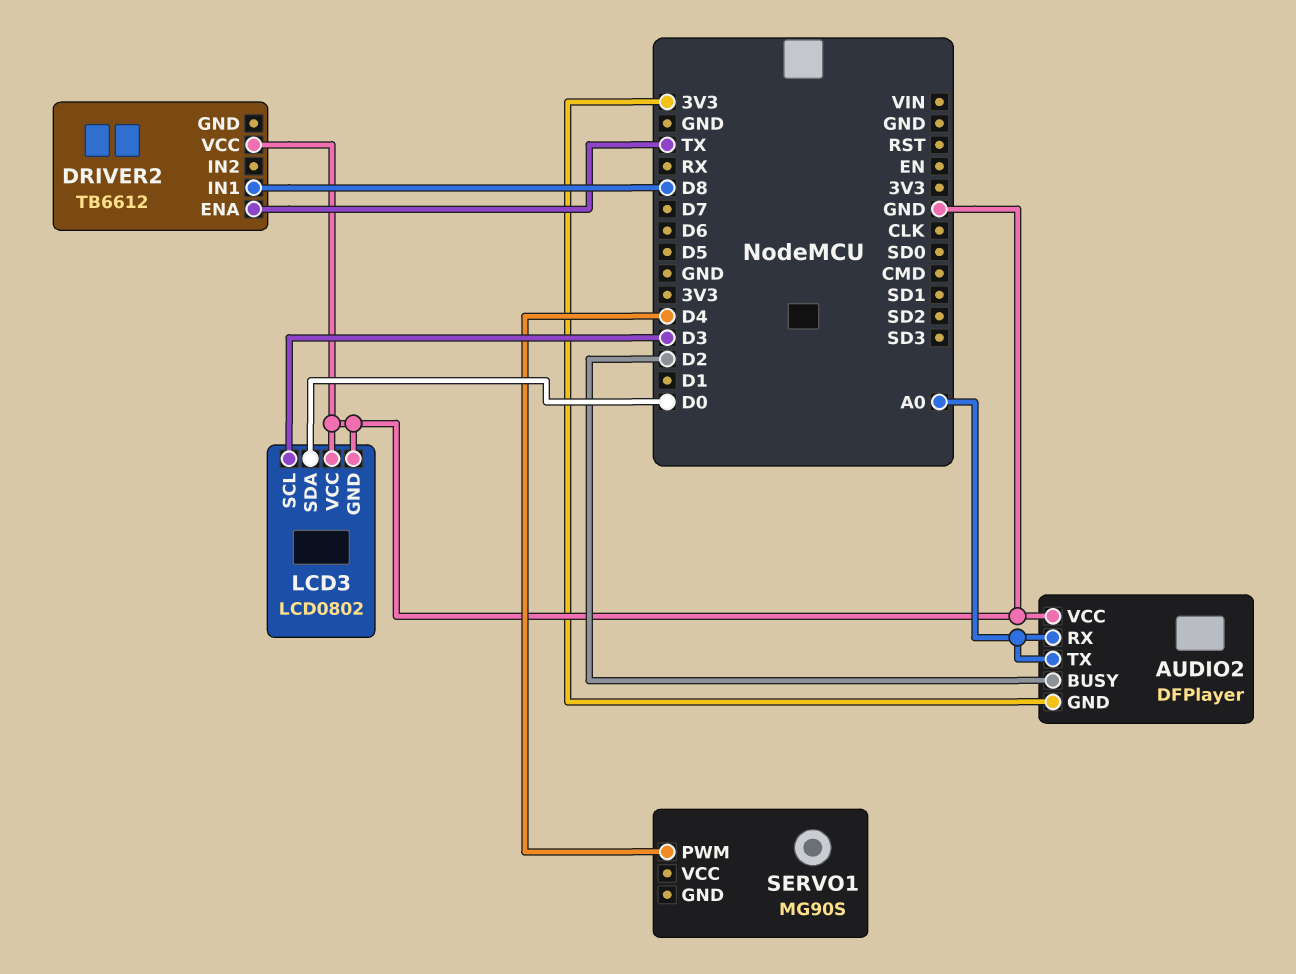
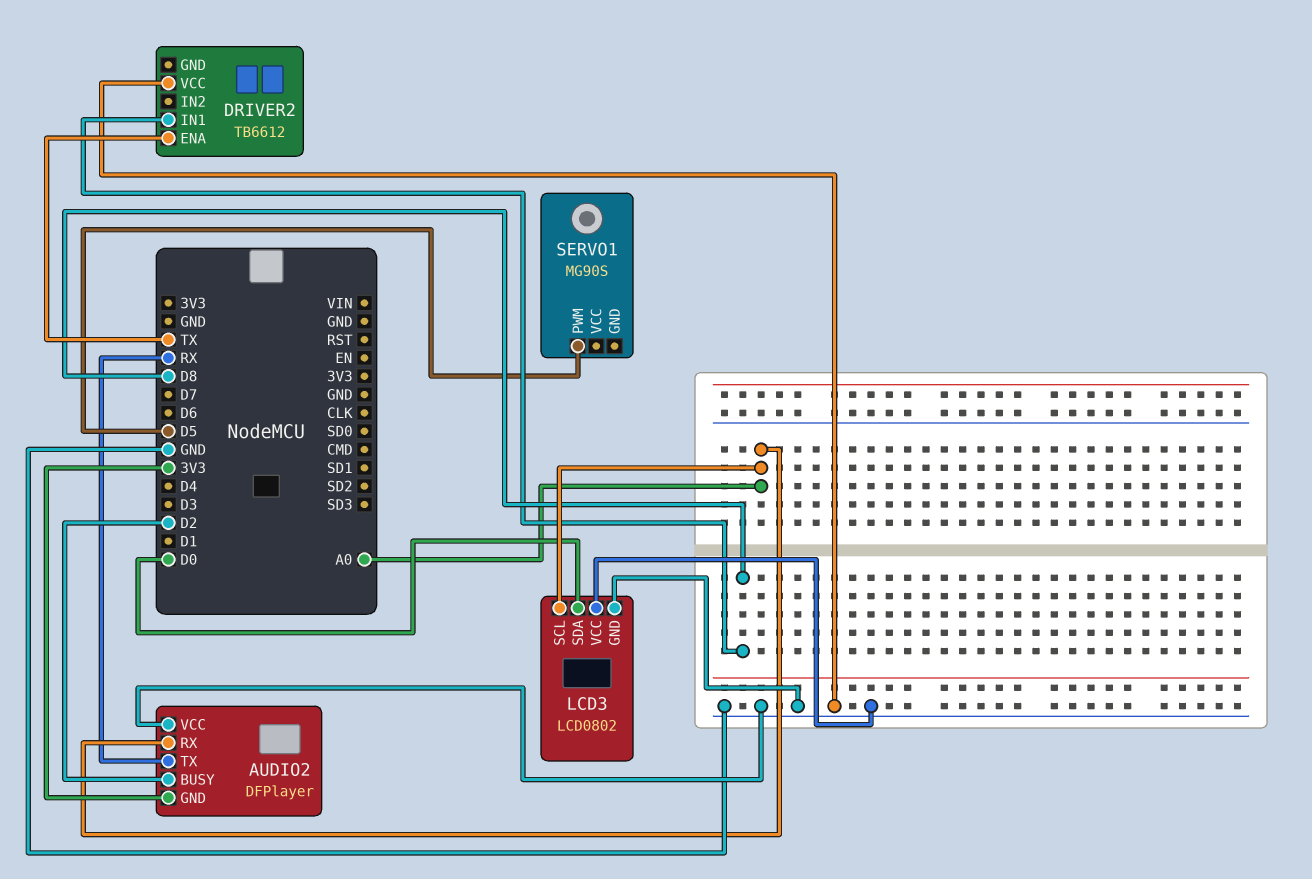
AUDIO2 pin TX: A0 -> RX
LCD3 pin SCL: D3 -> A0
SERVO1 pin PWM: D4 -> D5

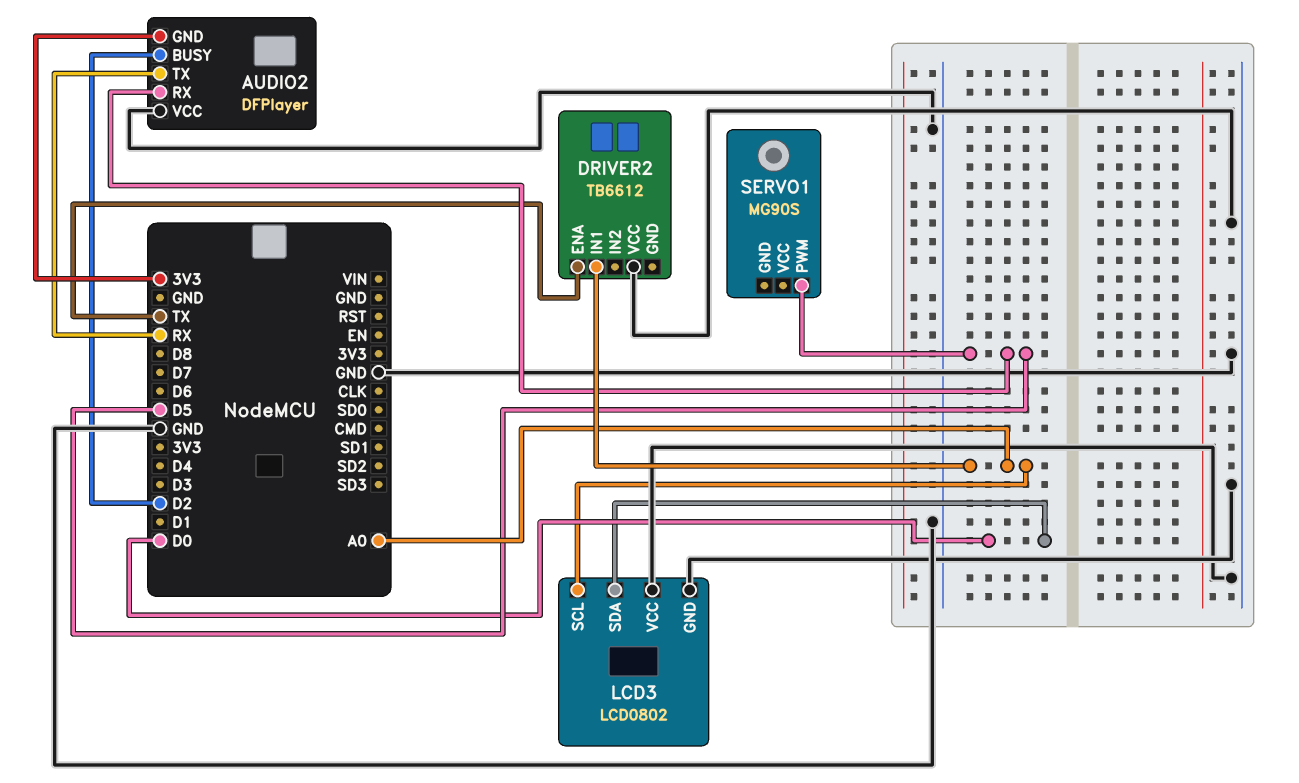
AUDIO2 pin RX: A0 -> D5
DRIVER2 pin IN1: D8 -> A0

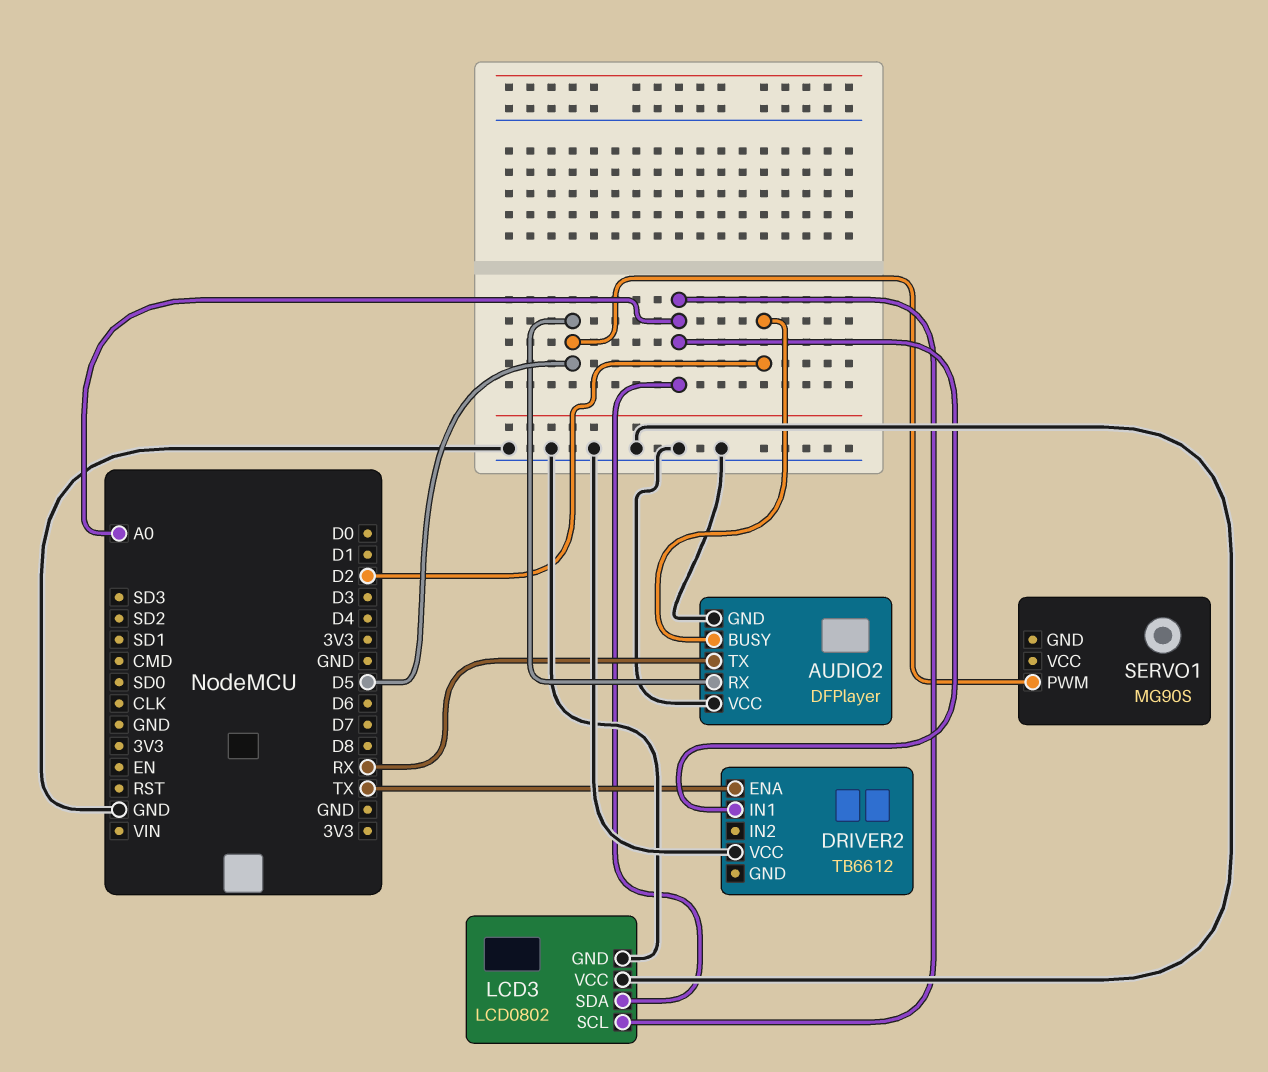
AUDIO2 pin GND: 3V3 -> GND
LCD3 pin SDA: D0 -> A0

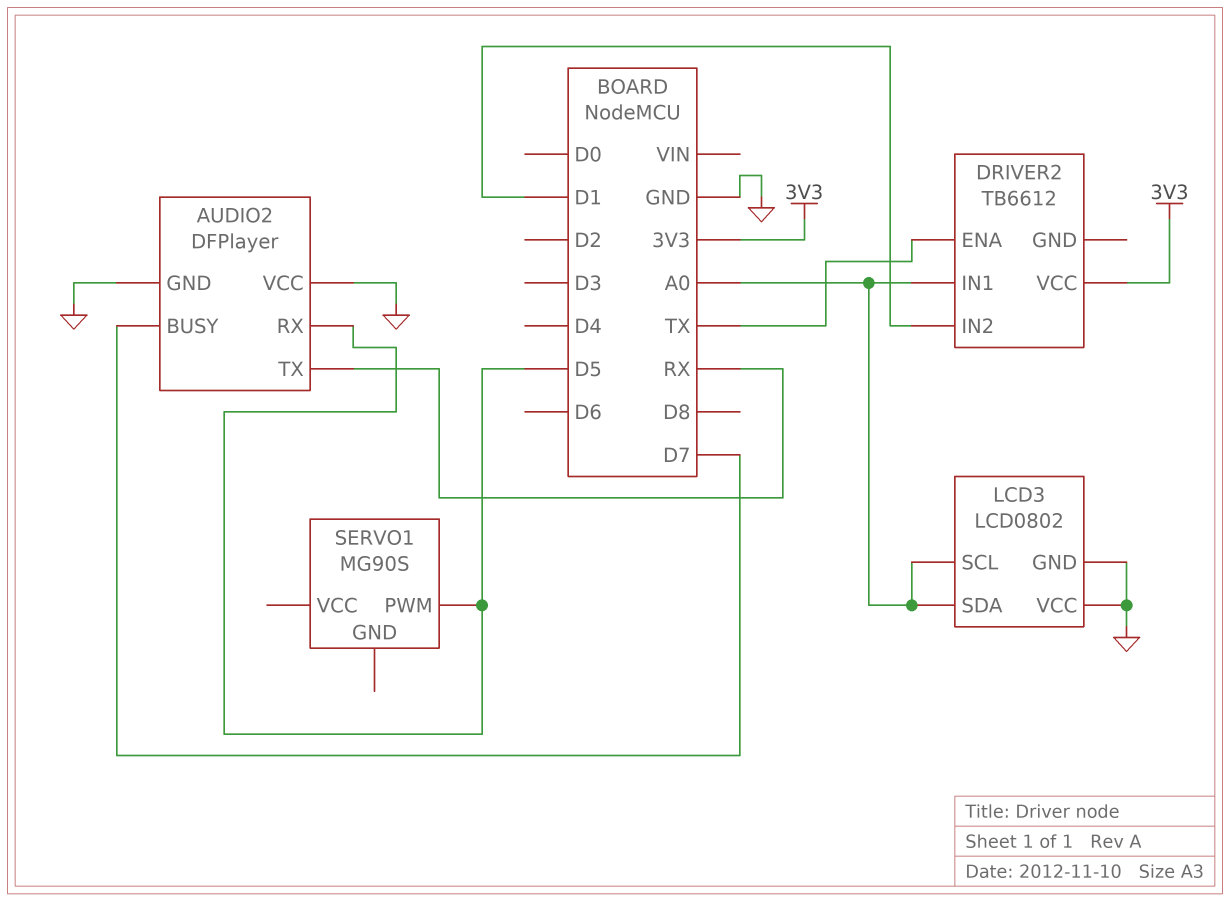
AUDIO2 pin BUSY: D2 -> D7
DRIVER2 pin IN2: none -> D1
DRIVER2 pin VCC: GND -> 3V3

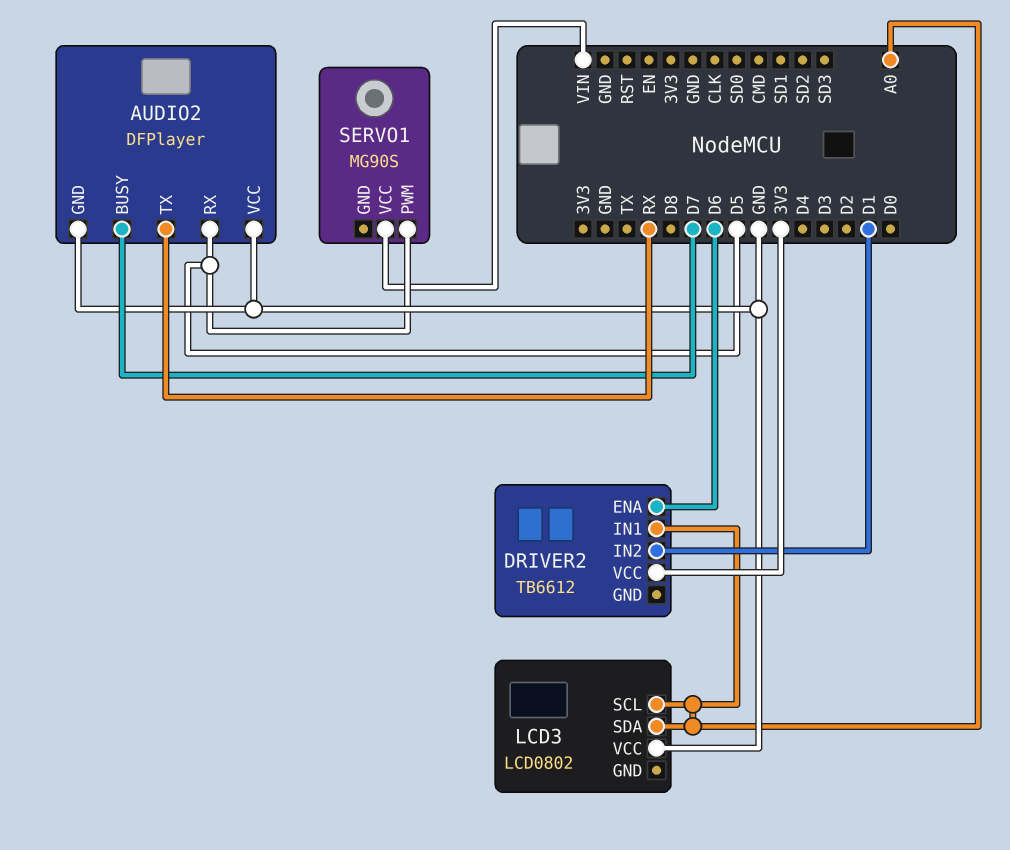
DRIVER2 pin ENA: TX -> D6
LCD3 pin GND: GND -> none
SERVO1 pin VCC: none -> VIN

